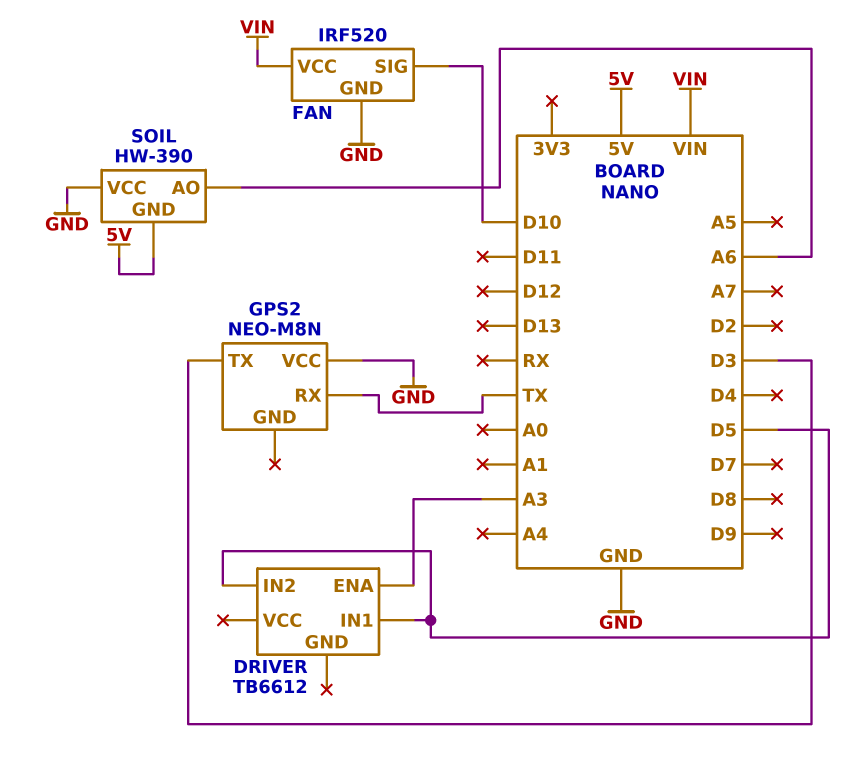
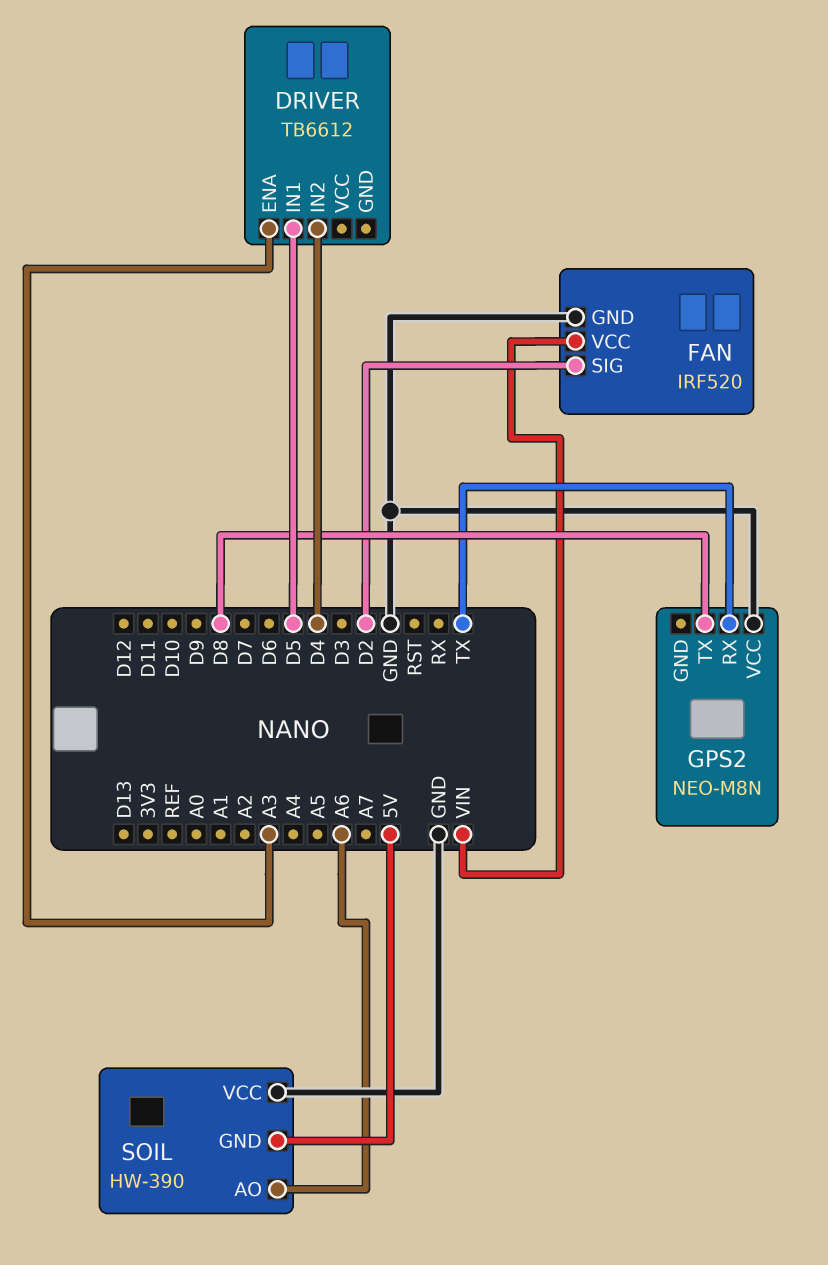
DRIVER pin IN2: D5 -> D4
FAN pin SIG: D10 -> D2
GPS2 pin TX: D3 -> D8

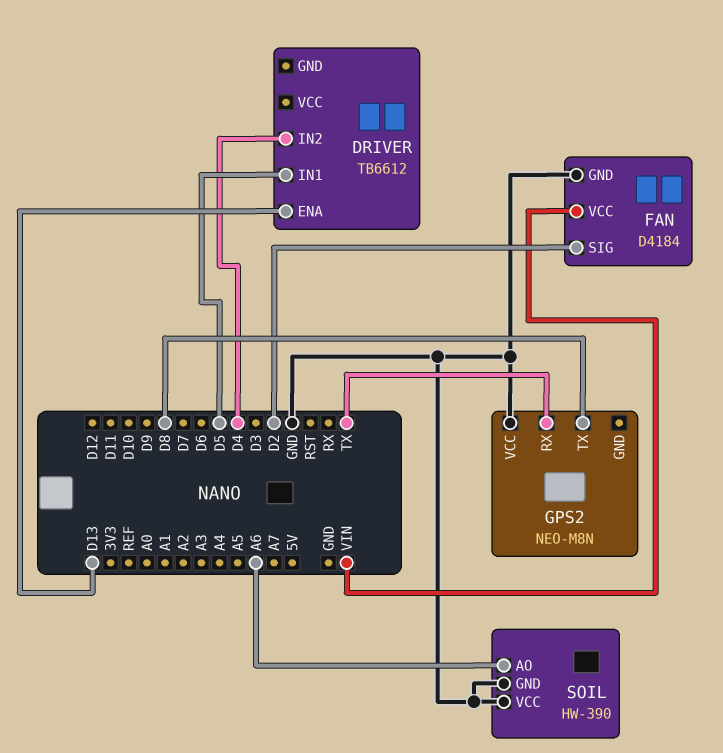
DRIVER pin ENA: A3 -> D13
FAN: IRF520 -> D4184
SOIL pin GND: 5V -> GND

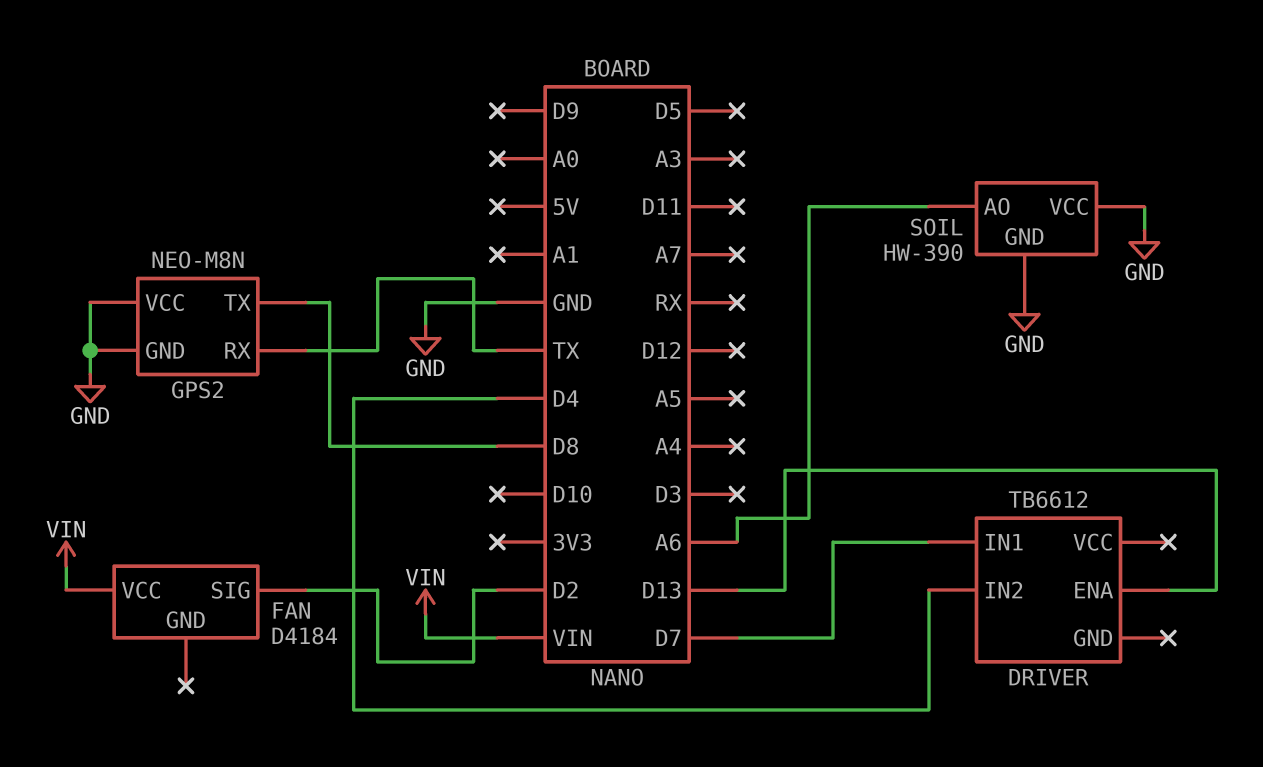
DRIVER pin IN1: D5 -> D7
FAN pin GND: GND -> none
GPS2 pin GND: none -> GND

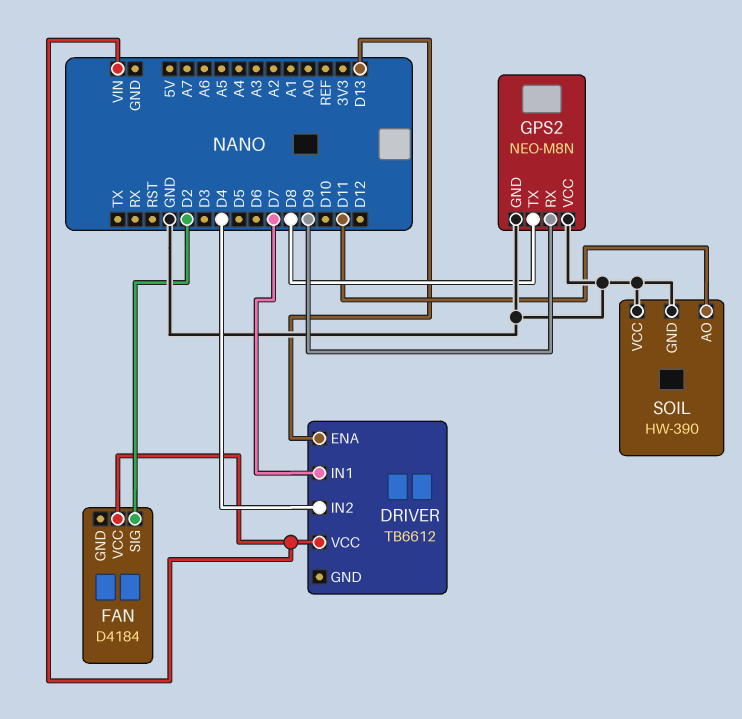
DRIVER pin VCC: none -> VIN
GPS2 pin RX: TX -> D9
SOIL pin AO: A6 -> D11

